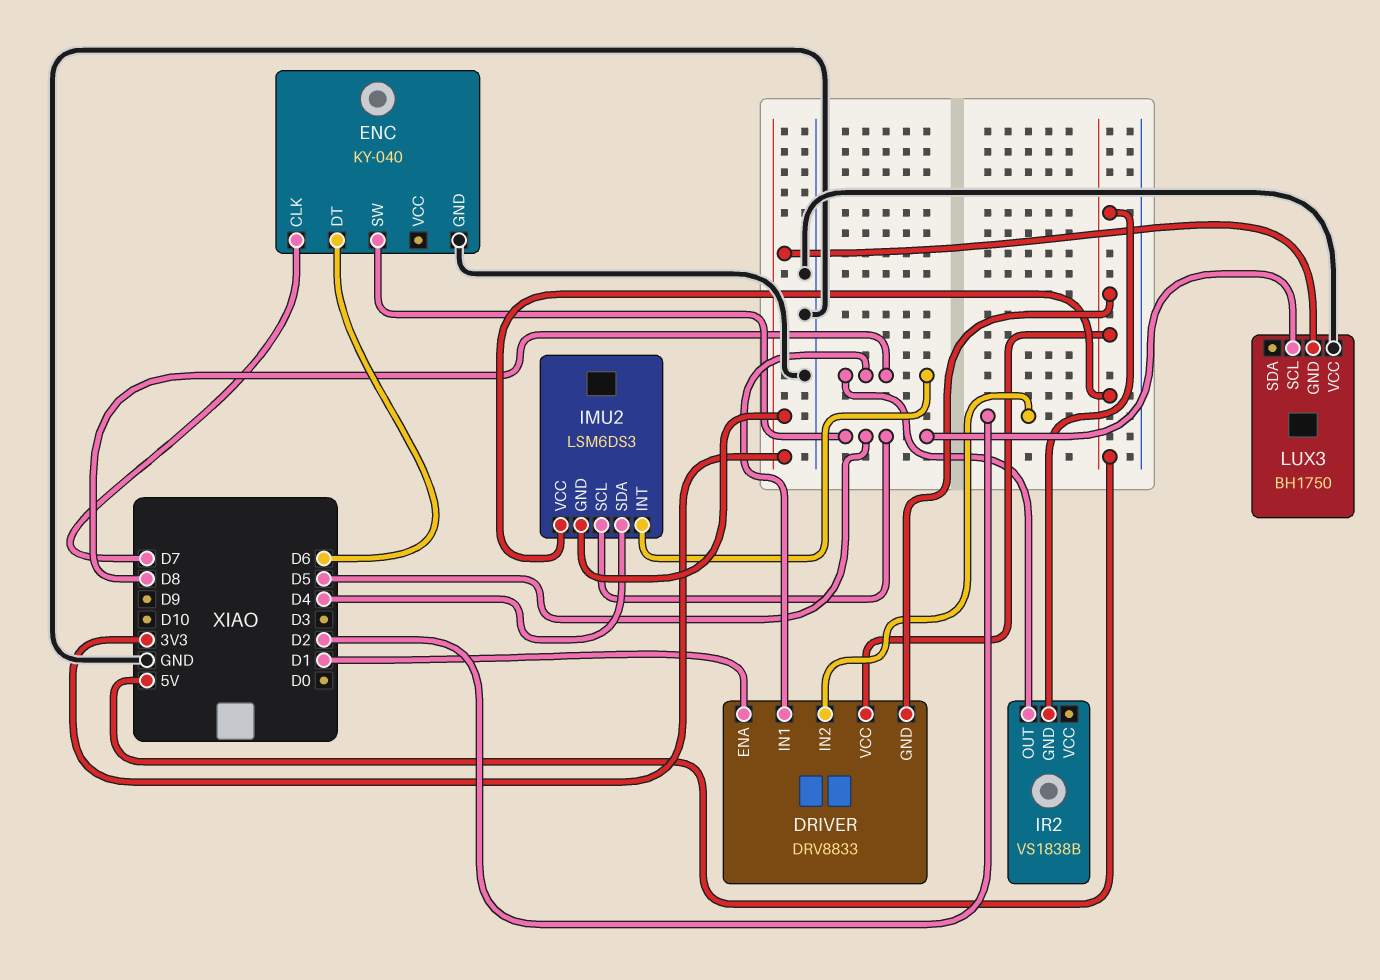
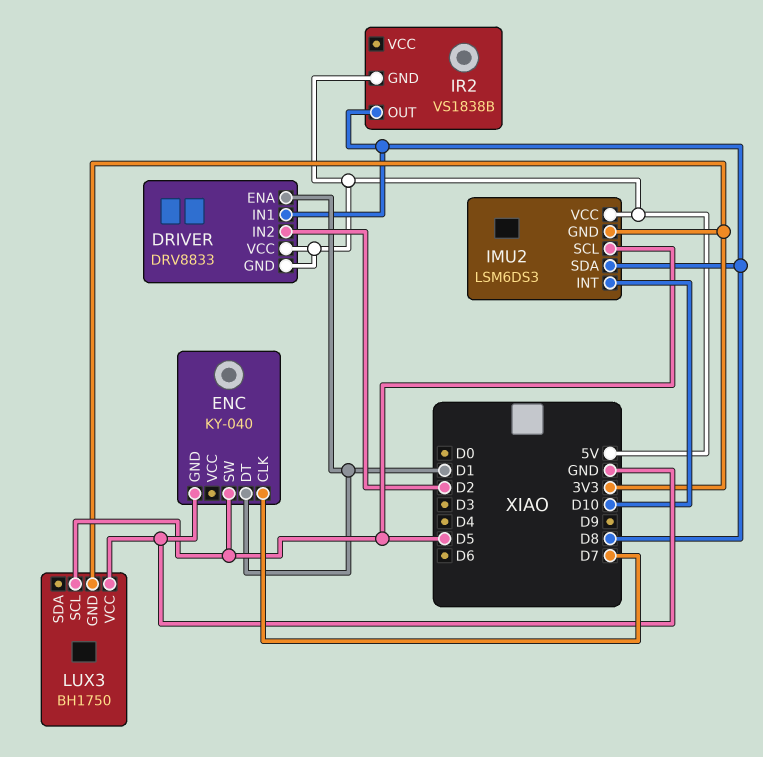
ENC pin DT: D6 -> D1
IMU2 pin INT: D8 -> D10
IMU2 pin SDA: D4 -> D8

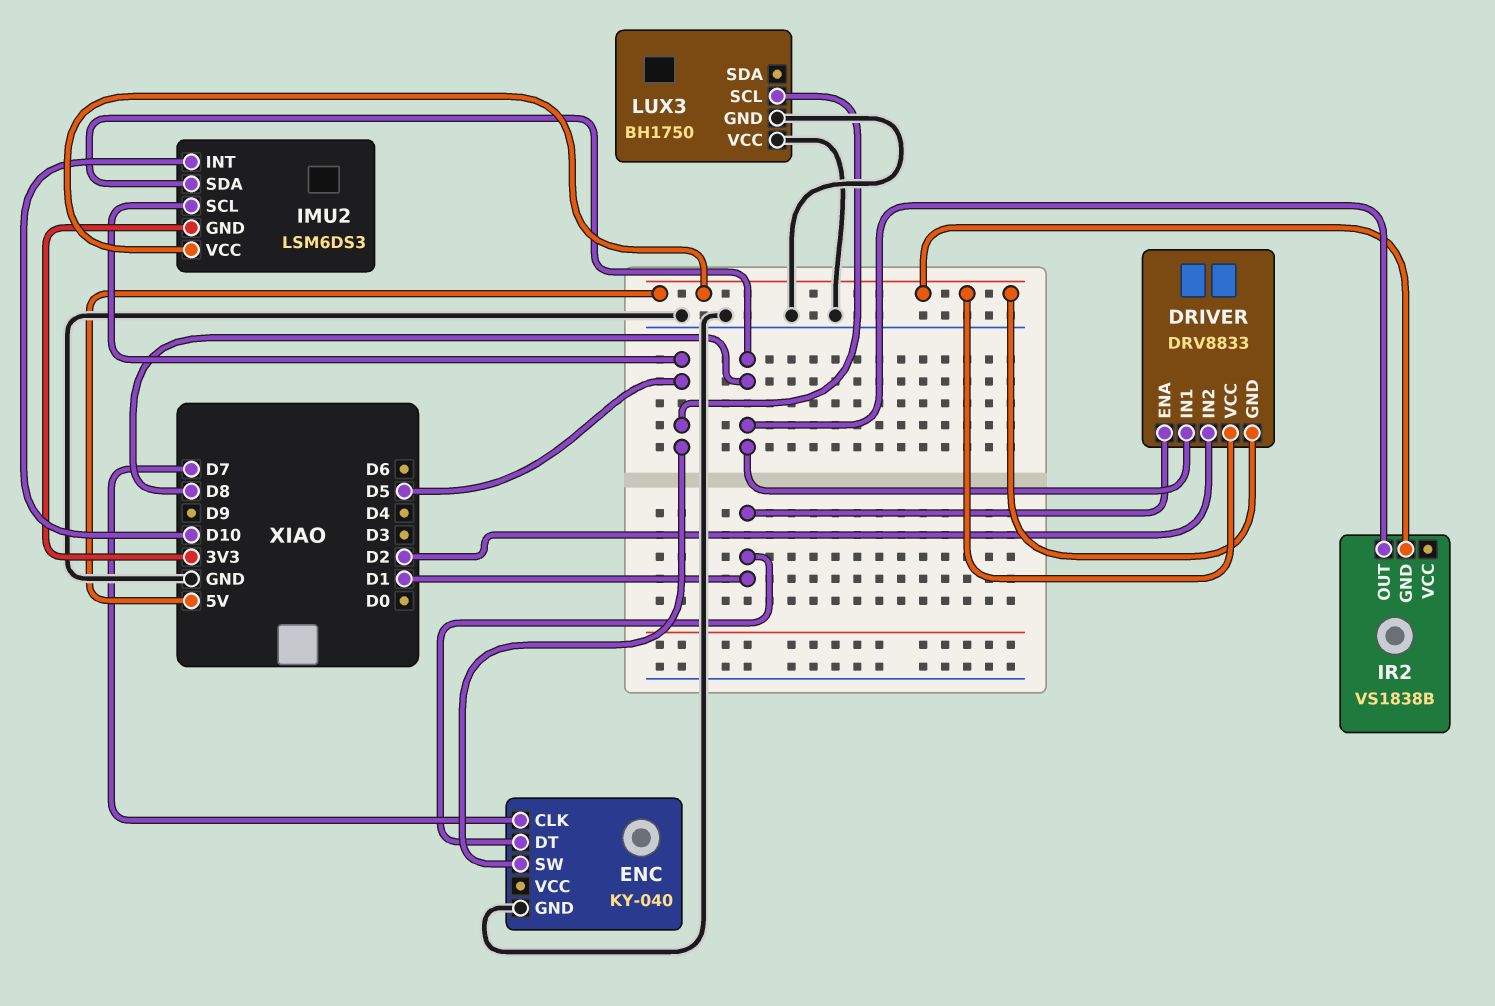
LUX3 pin GND: 3V3 -> GND

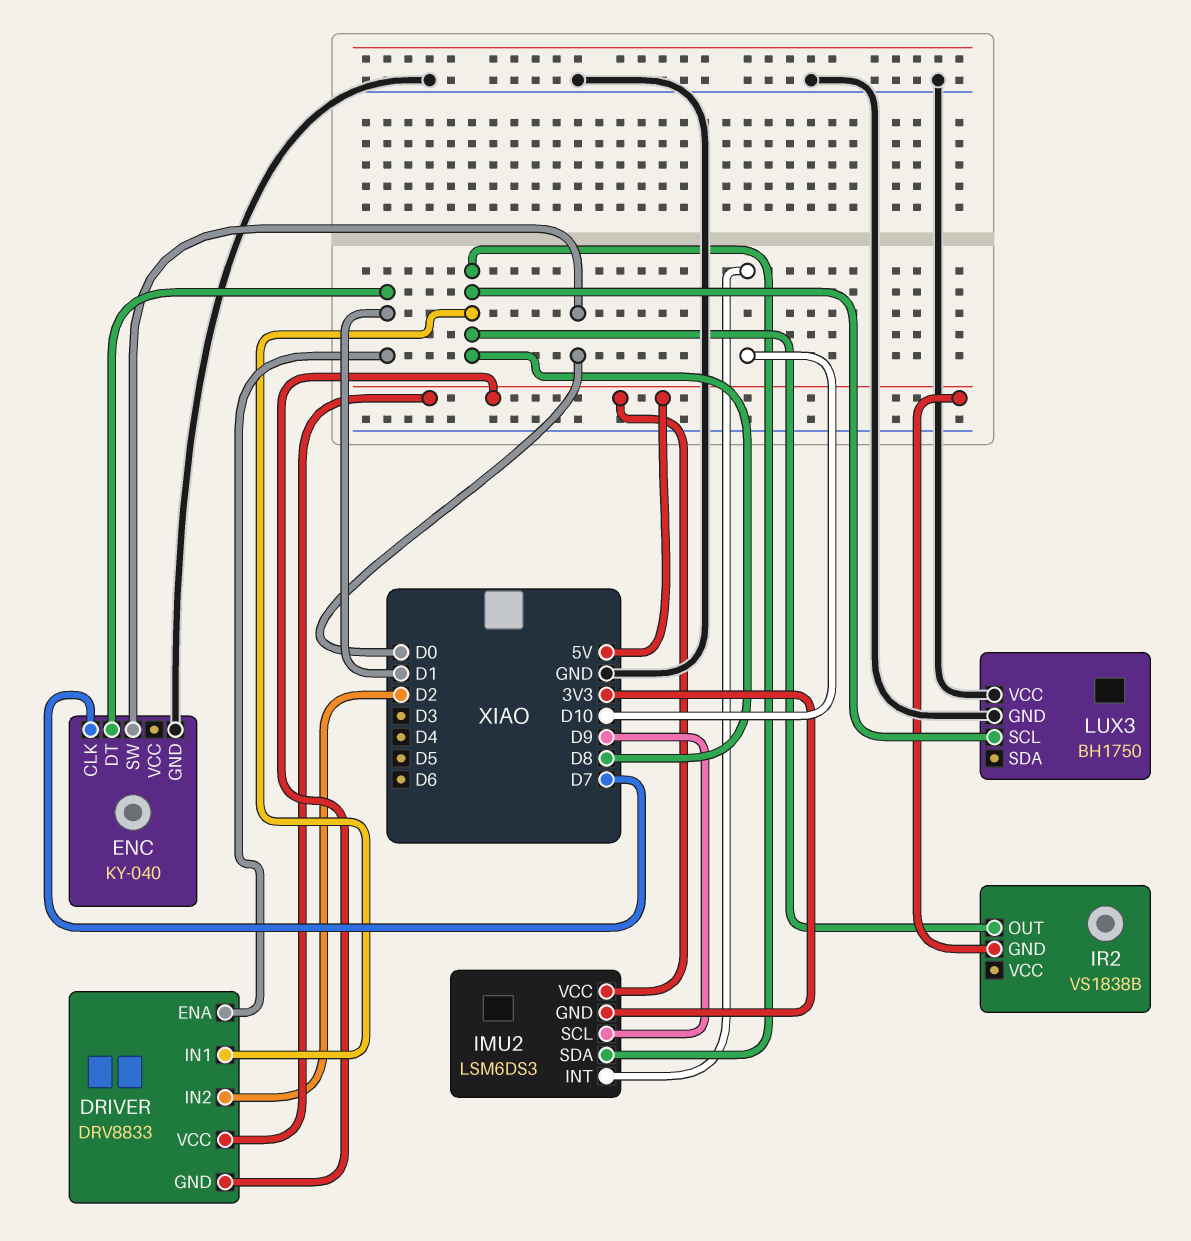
ENC pin SW: D5 -> D0
IMU2 pin SCL: D5 -> D9
LUX3 pin SCL: D5 -> D8

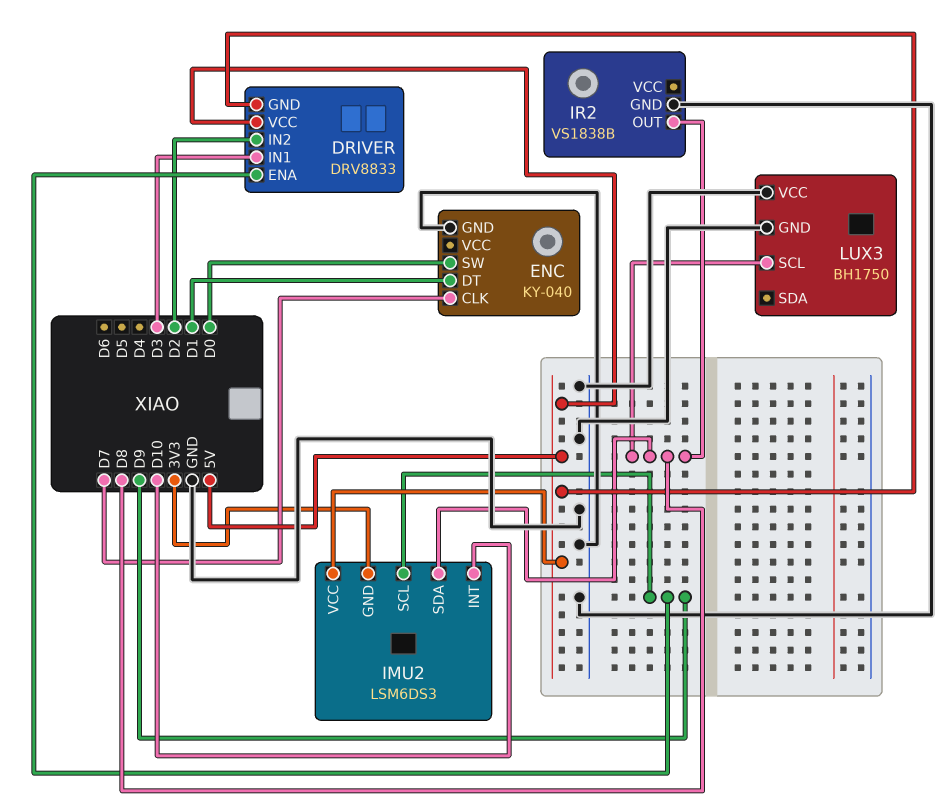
DRIVER pin ENA: D1 -> D9
DRIVER pin IN1: D8 -> D3
IR2 pin GND: 5V -> GND

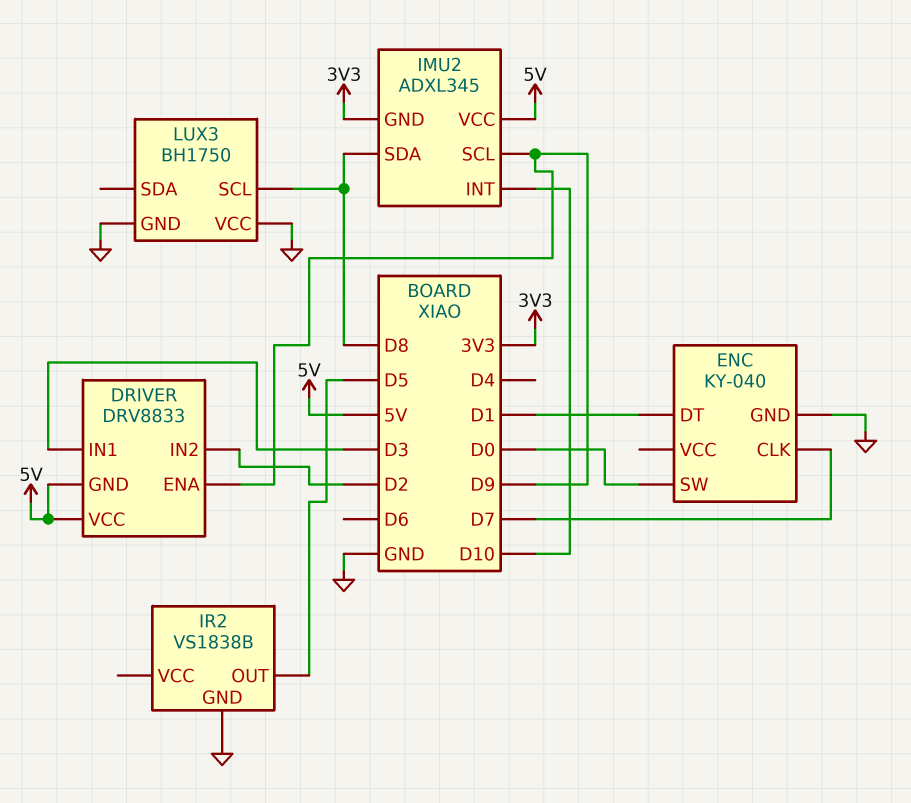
IMU2: LSM6DS3 -> ADXL345
IR2 pin OUT: D8 -> D5

